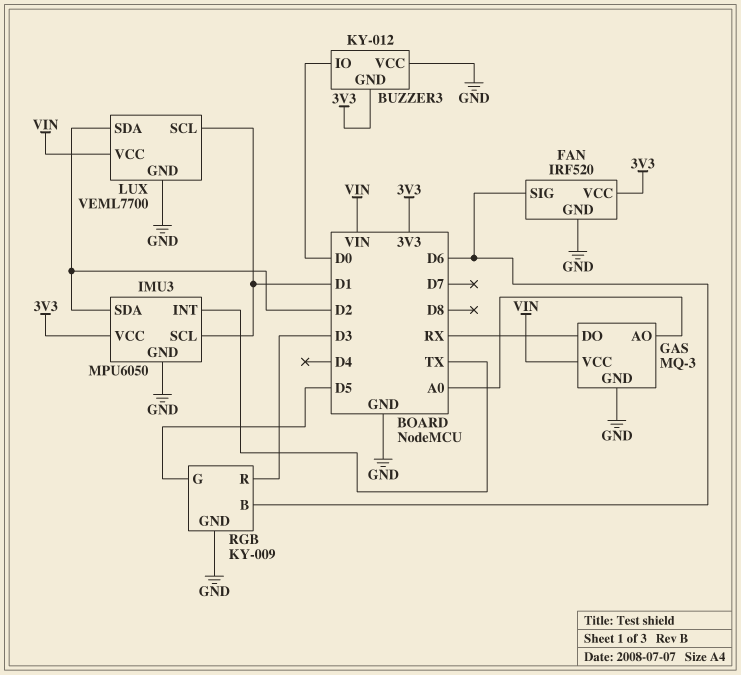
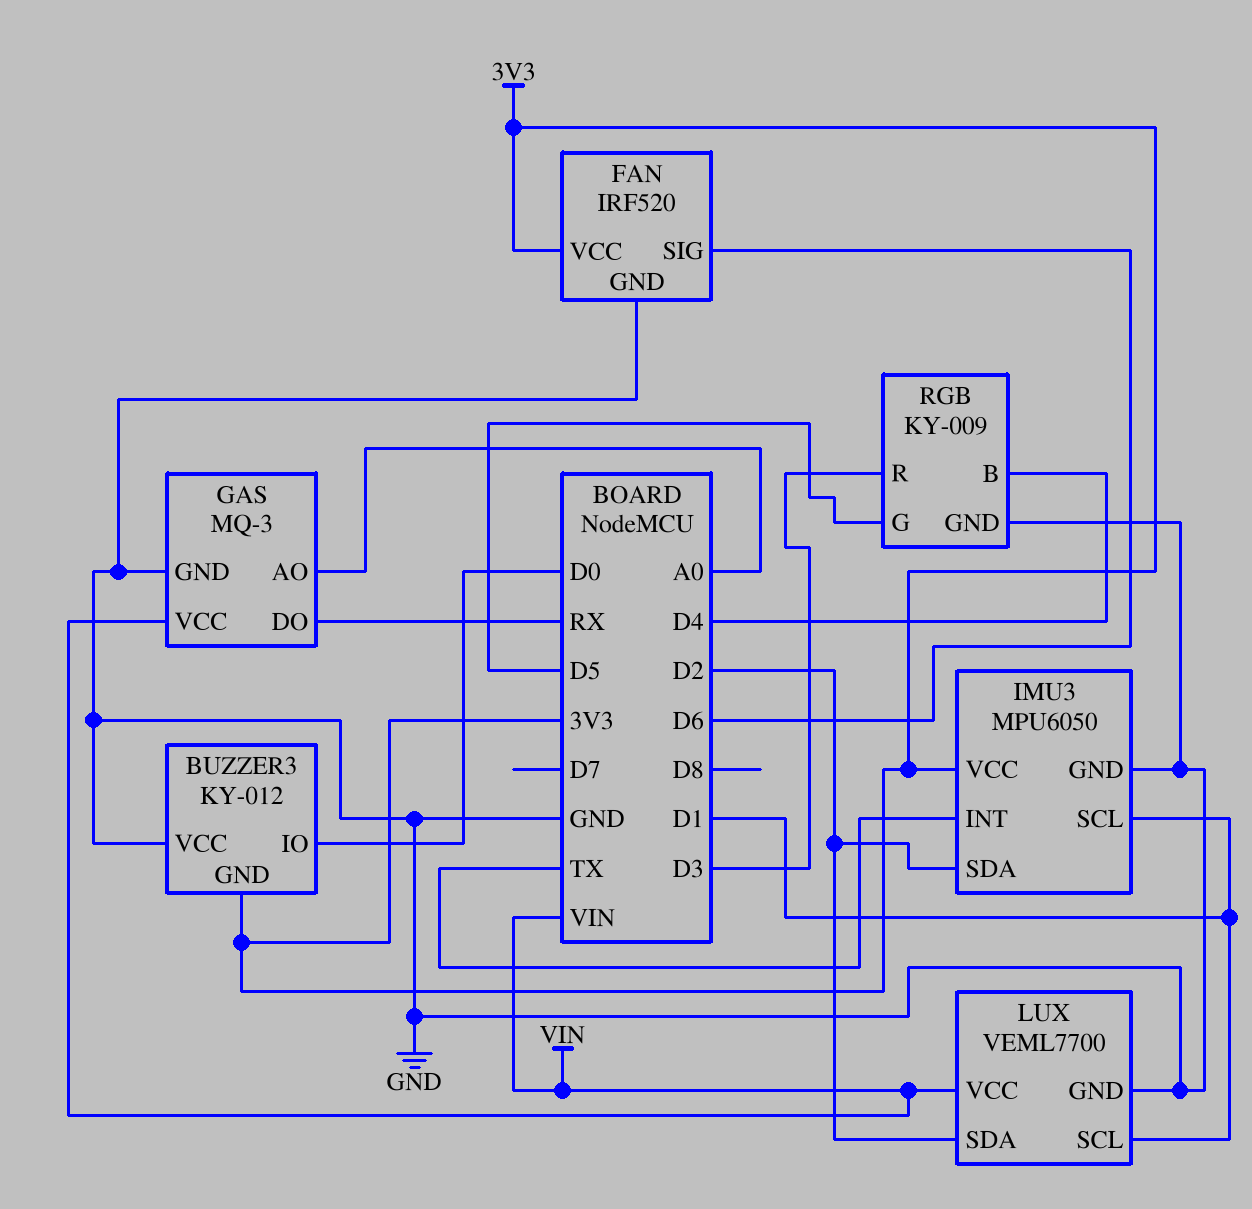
RGB pin B: D6 -> D4

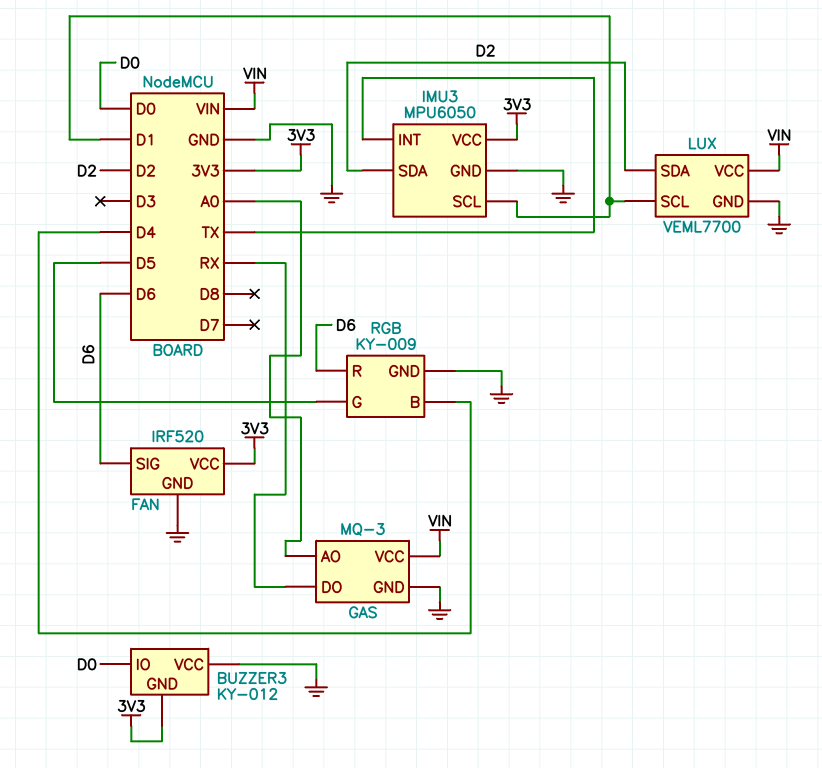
RGB pin R: D3 -> D6

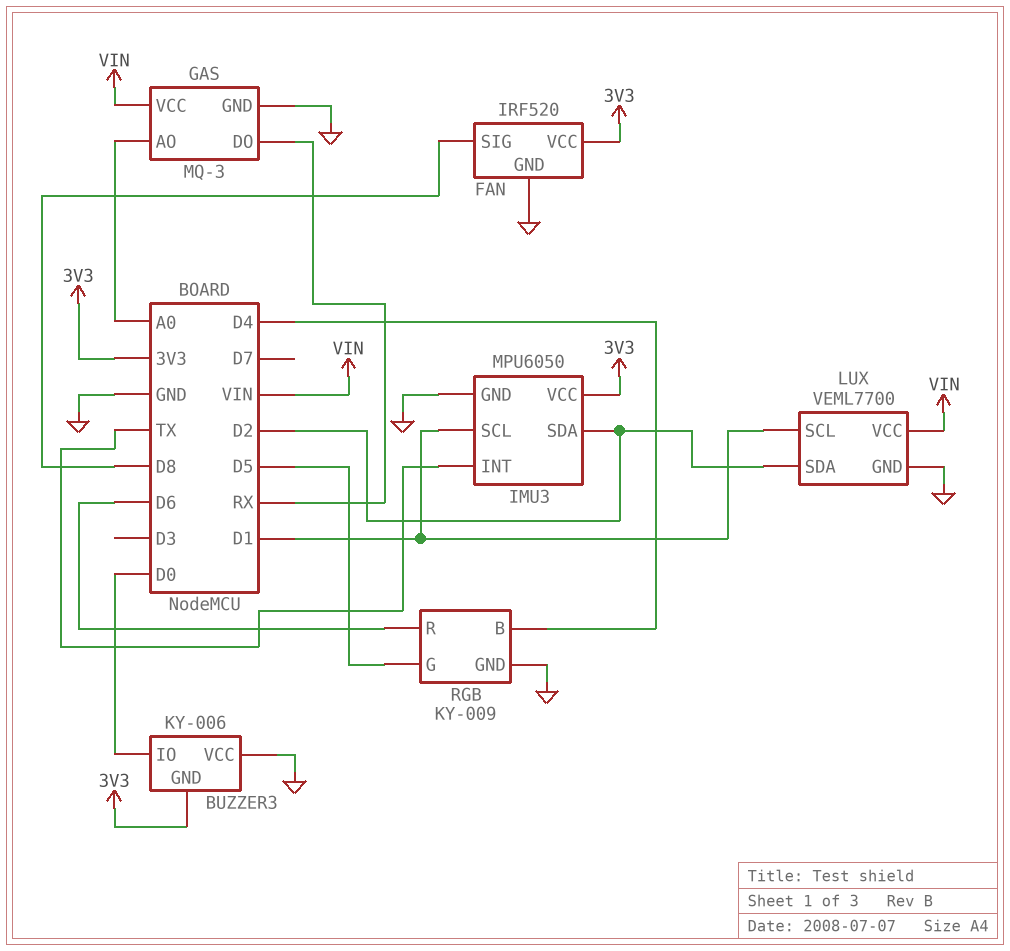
BUZZER3: KY-012 -> KY-006
FAN pin SIG: D6 -> D8

